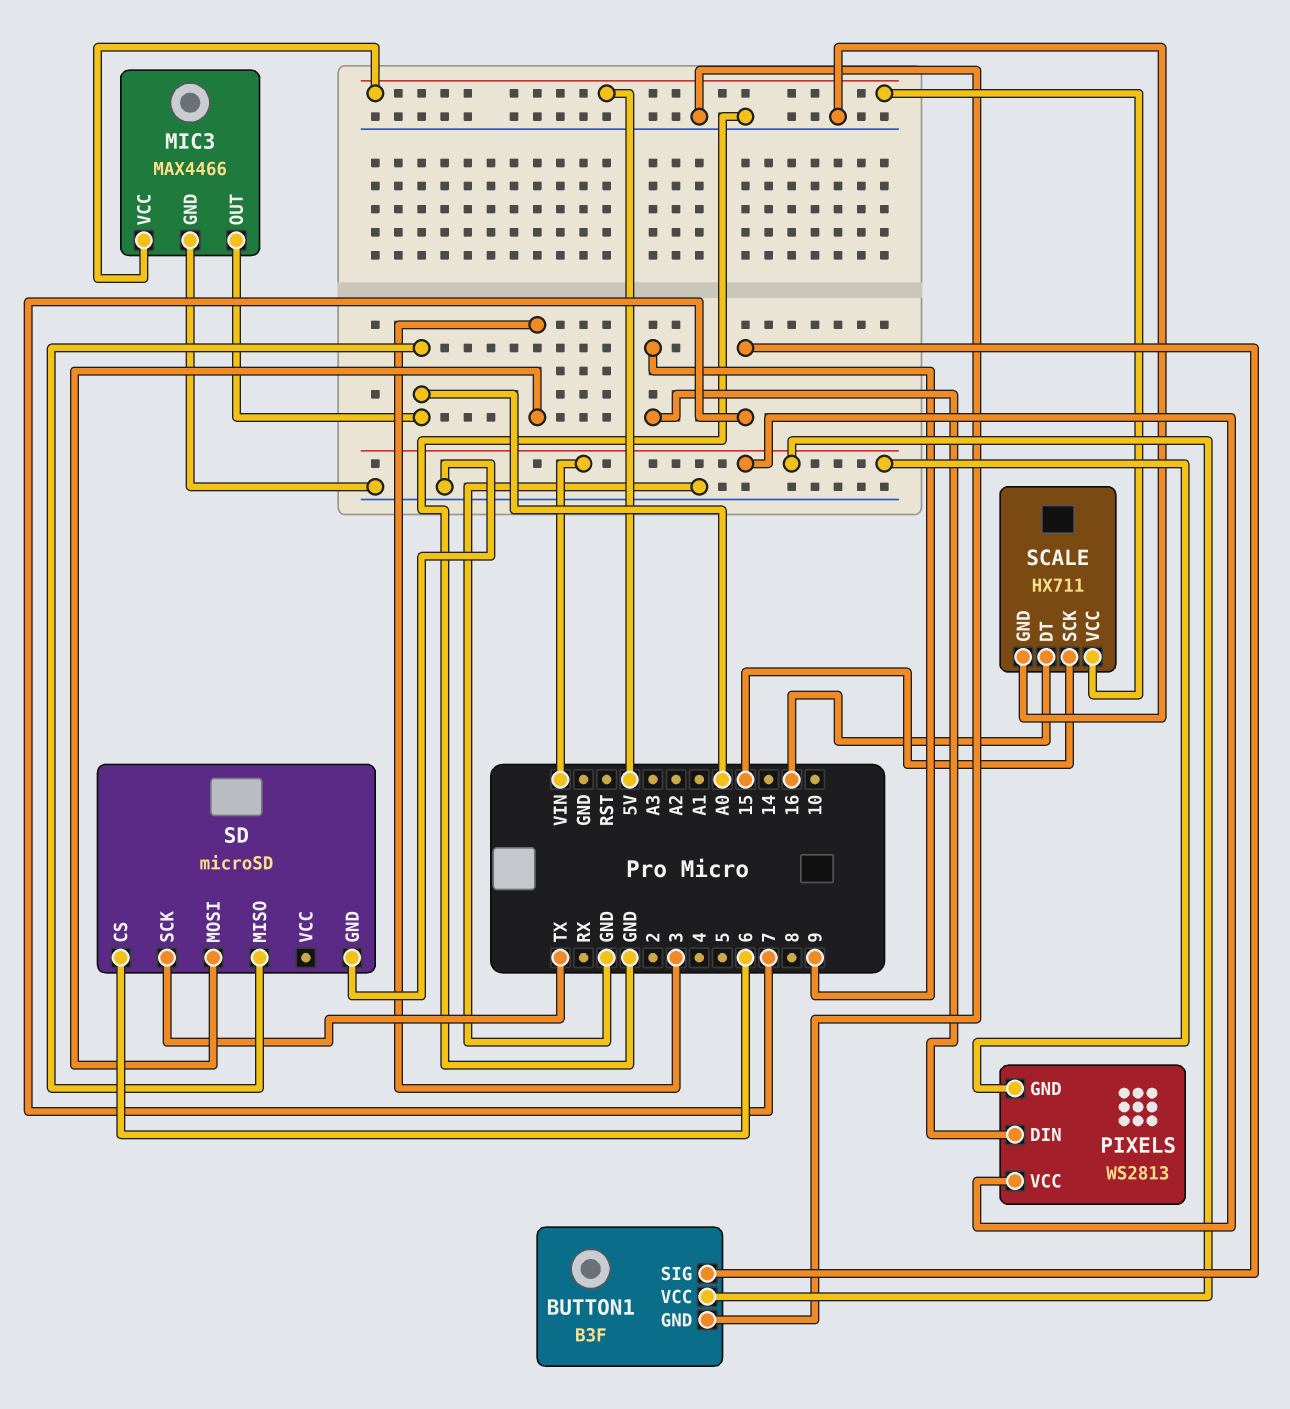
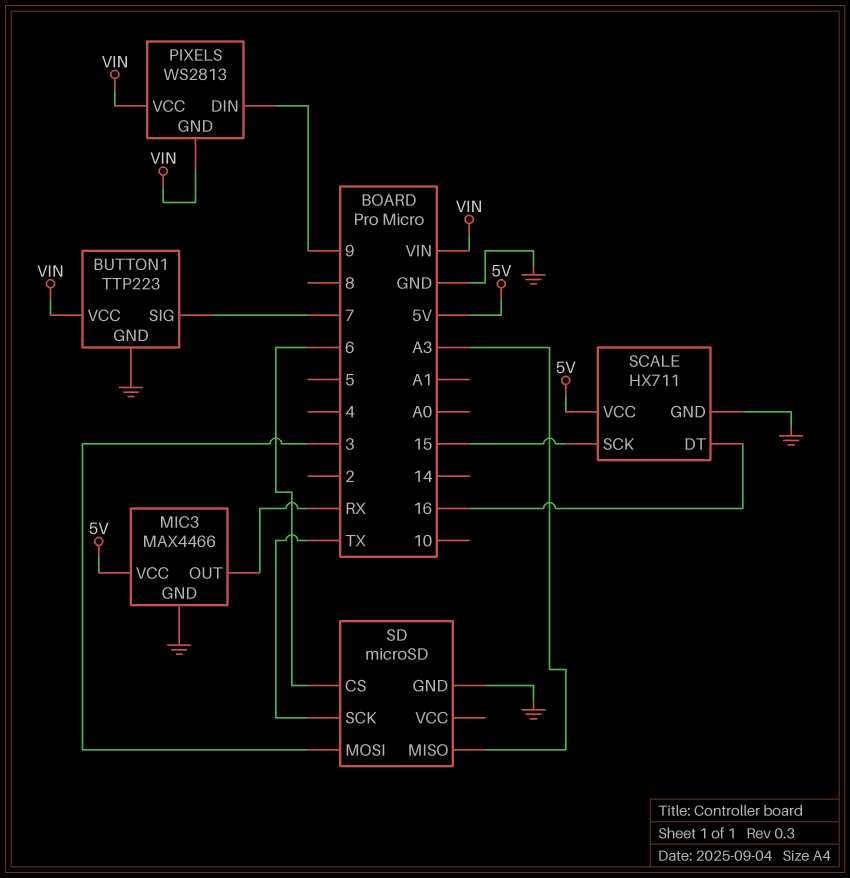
BUTTON1: B3F -> TTP223
MIC3 pin OUT: A0 -> RX
SD pin MISO: A0 -> A3

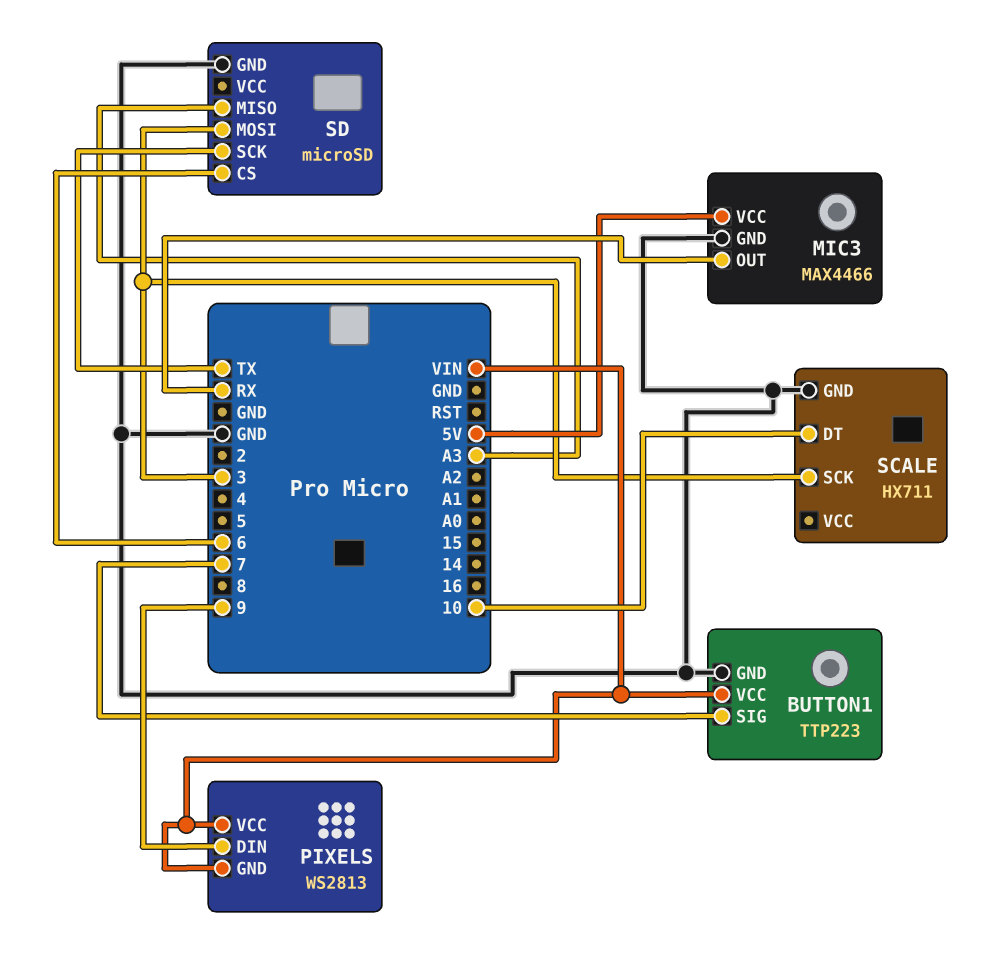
SCALE pin DT: 16 -> 10
SCALE pin SCK: 15 -> 3
SCALE pin VCC: 5V -> none

